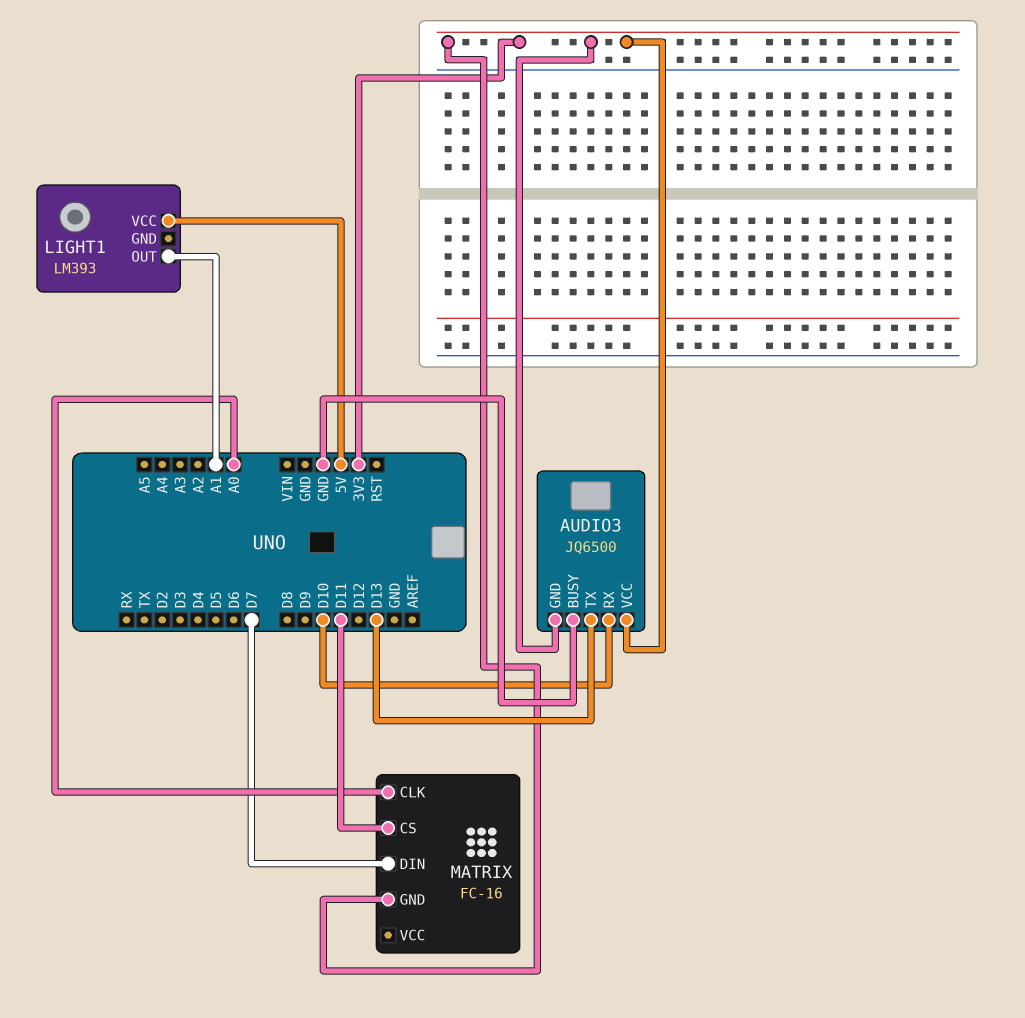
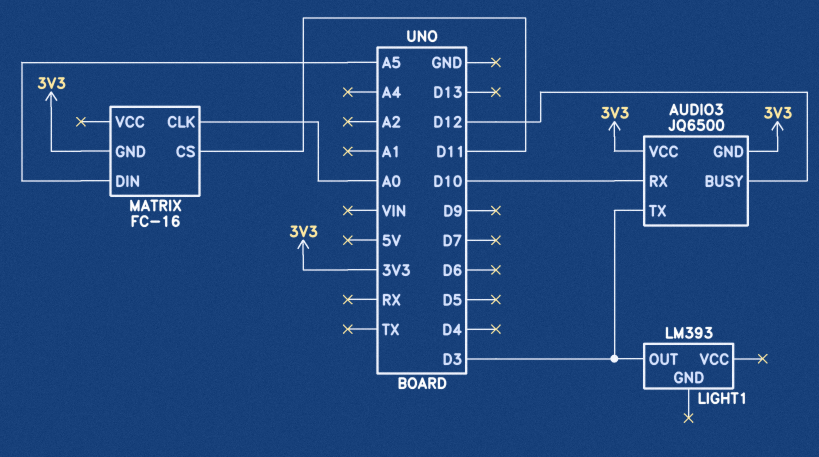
AUDIO3 pin BUSY: GND -> D12
AUDIO3 pin TX: D13 -> D3
LIGHT1 pin OUT: A1 -> D3
LIGHT1 pin VCC: 5V -> none
MATRIX pin DIN: D7 -> A5

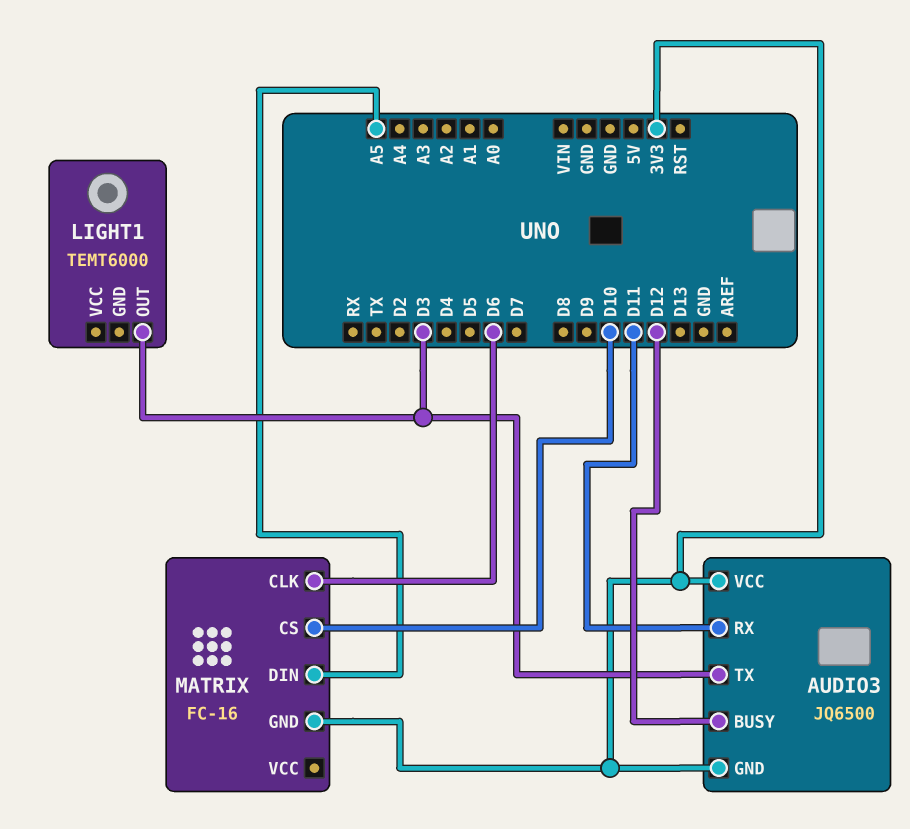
AUDIO3 pin RX: D10 -> D11
LIGHT1: LM393 -> TEMT6000
MATRIX pin CLK: A0 -> D6
MATRIX pin CS: D11 -> D10

